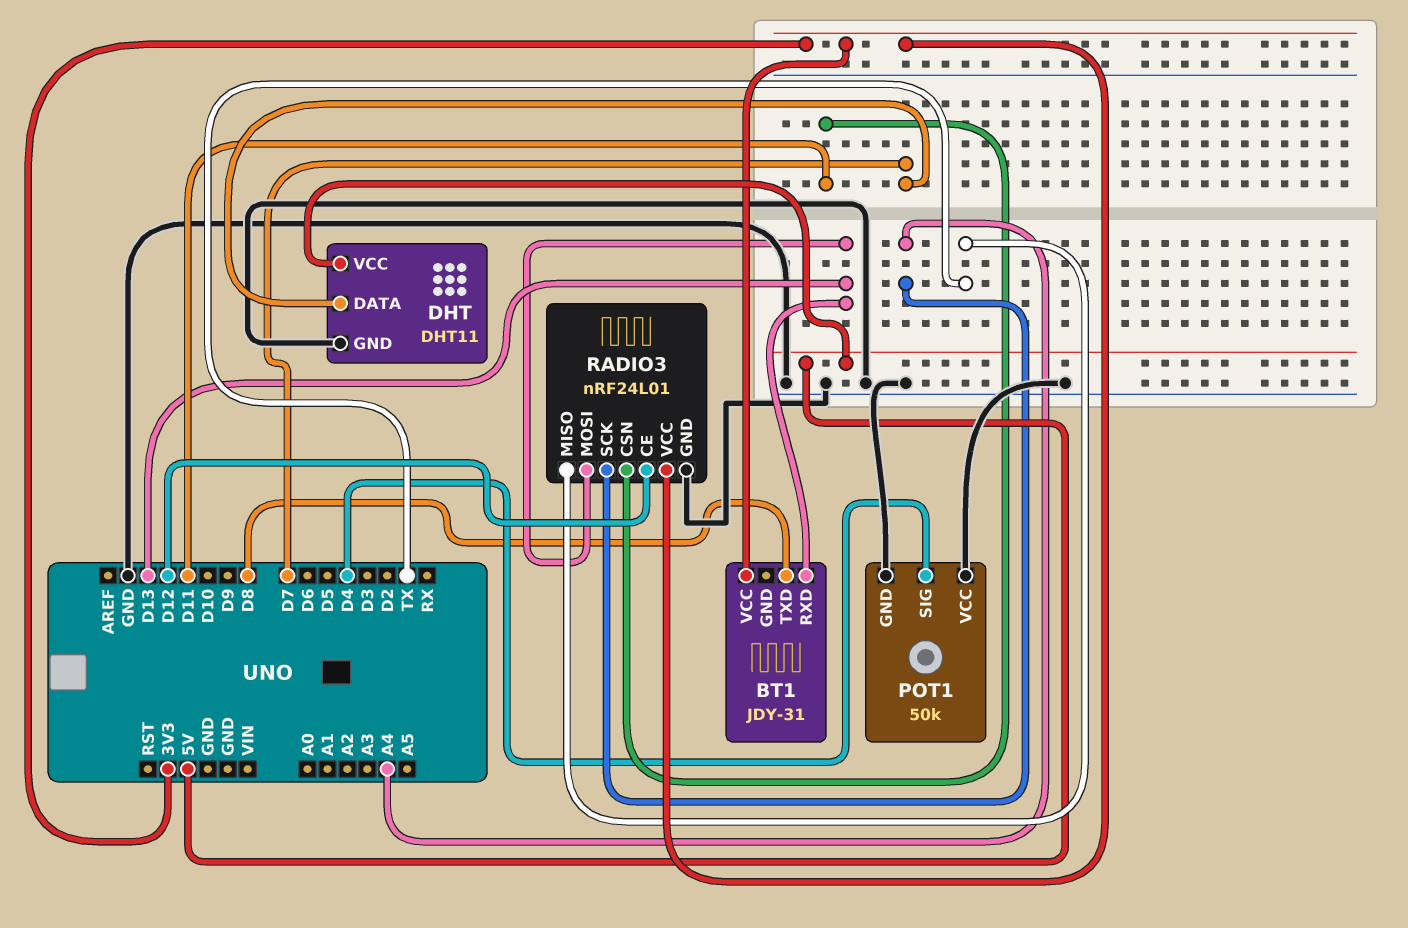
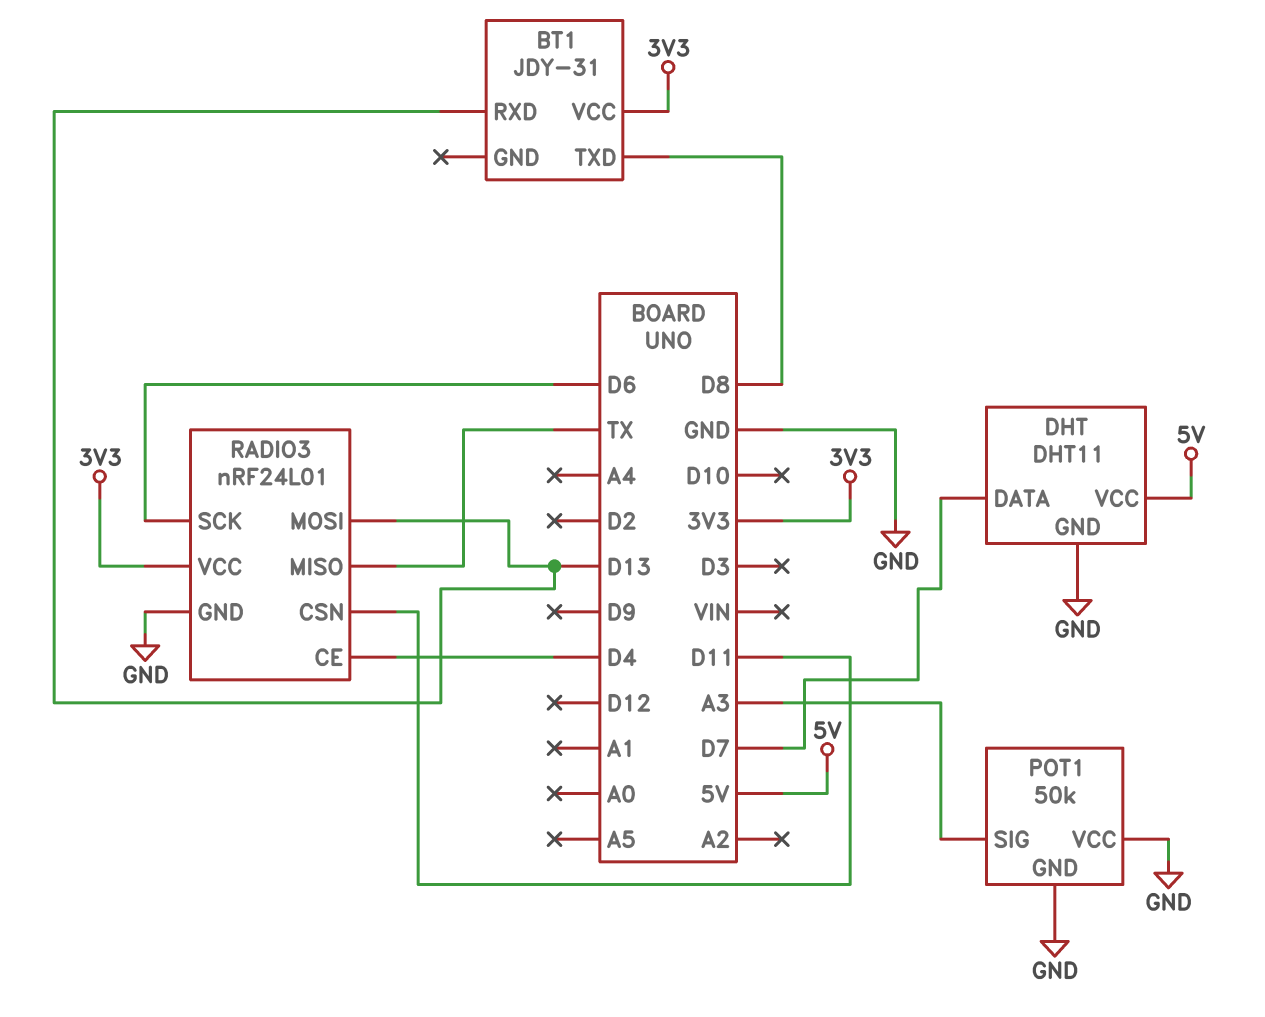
POT1 pin SIG: D4 -> A3
RADIO3 pin CE: D12 -> D4
RADIO3 pin SCK: A4 -> D6

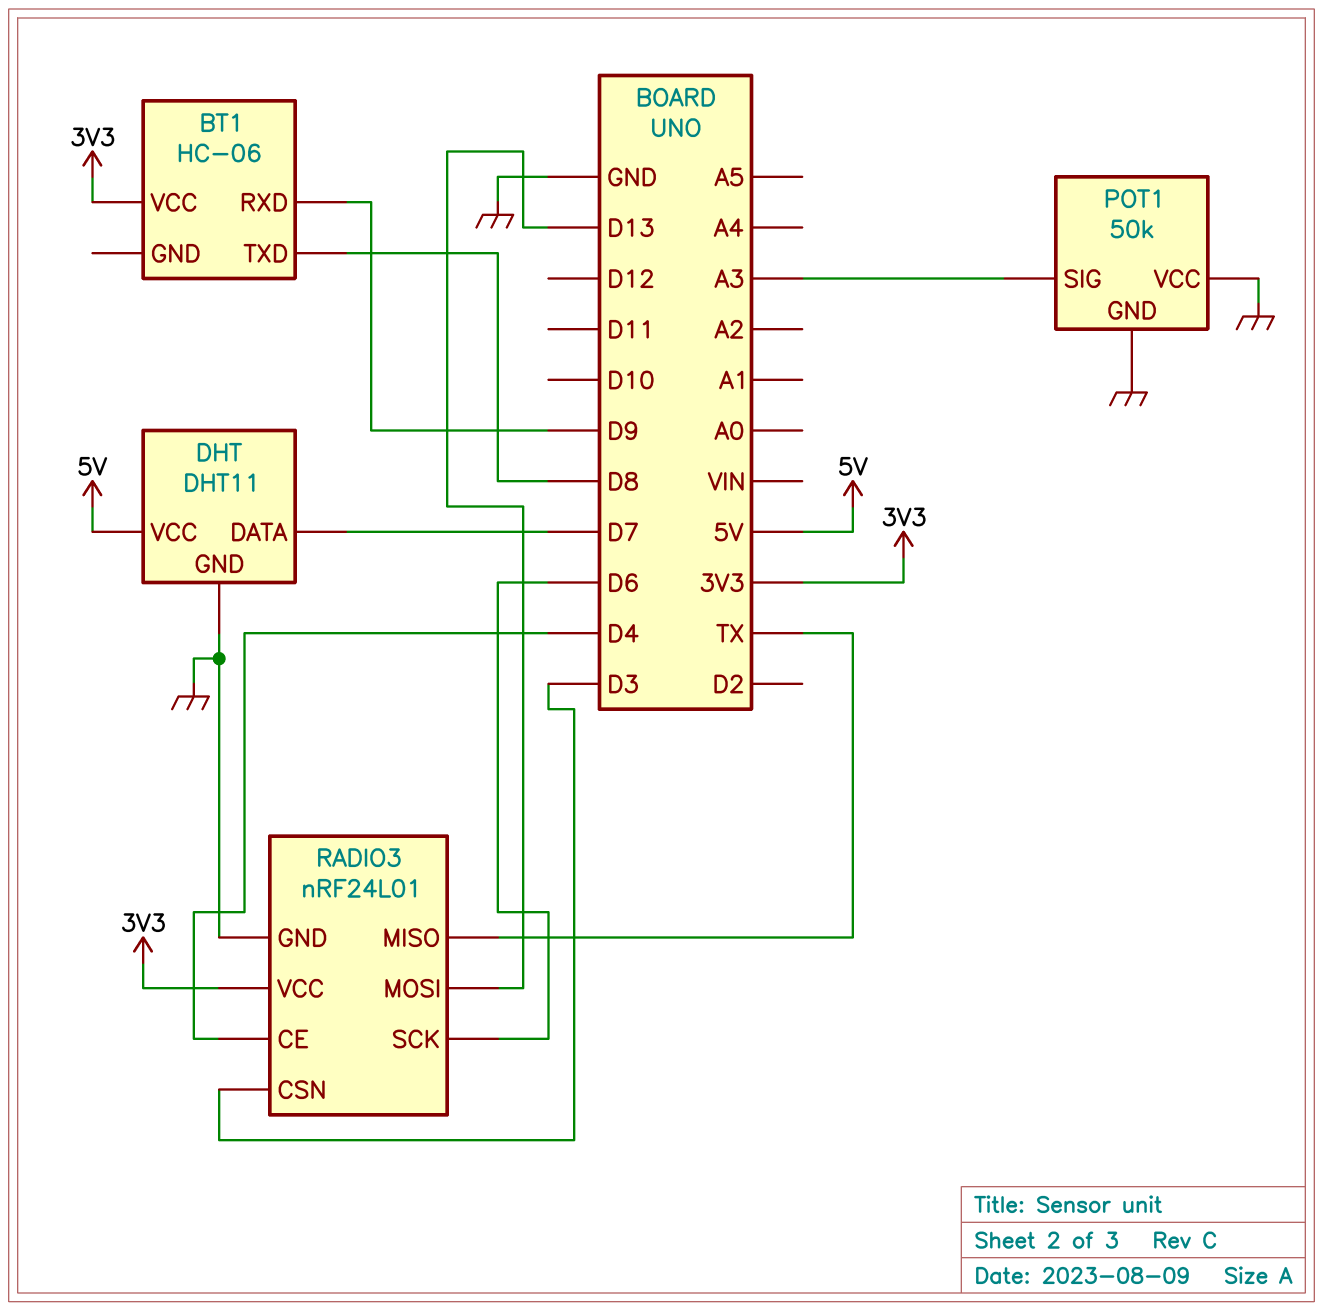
BT1: JDY-31 -> HC-06
BT1 pin RXD: D13 -> D9
RADIO3 pin CSN: D11 -> D3

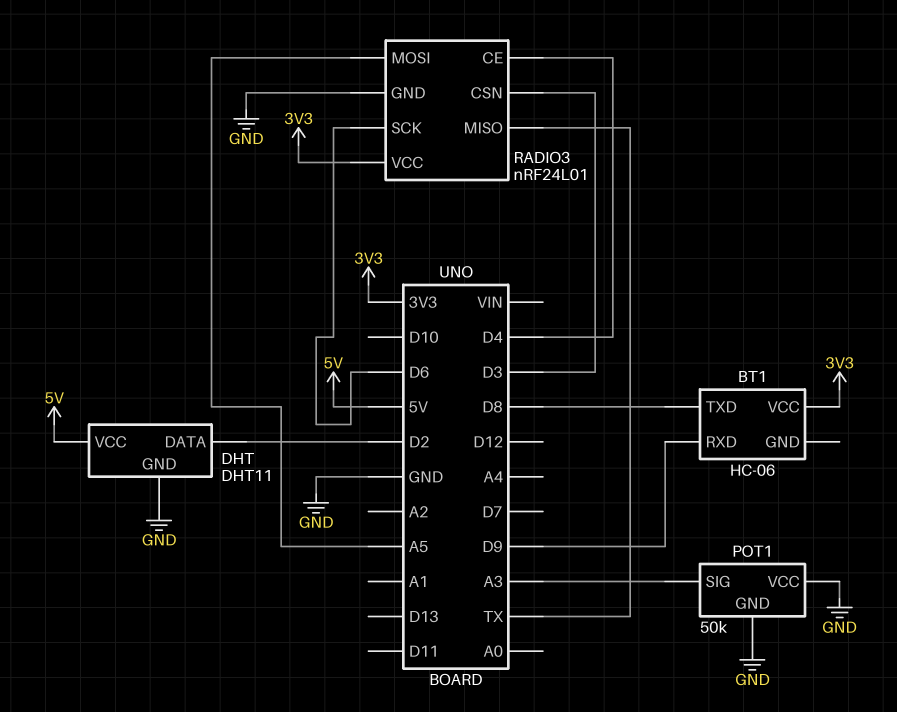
DHT pin DATA: D7 -> D2
RADIO3 pin MOSI: D13 -> A5

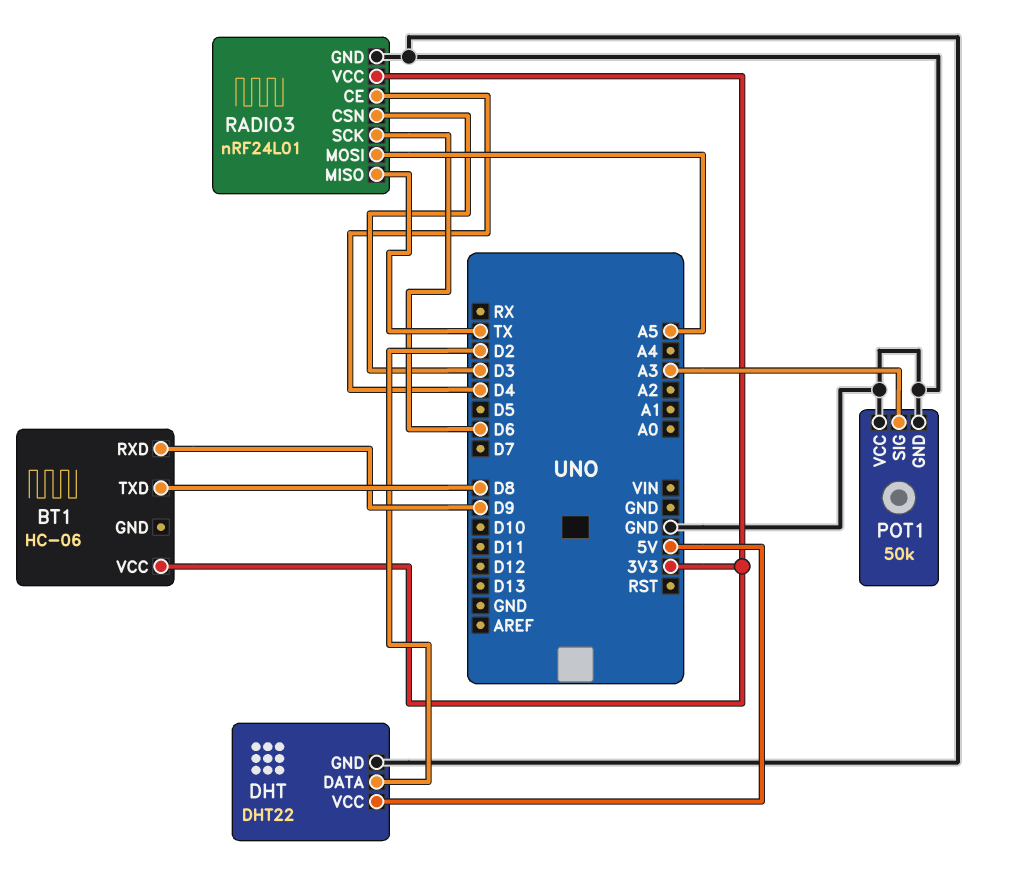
DHT: DHT11 -> DHT22

